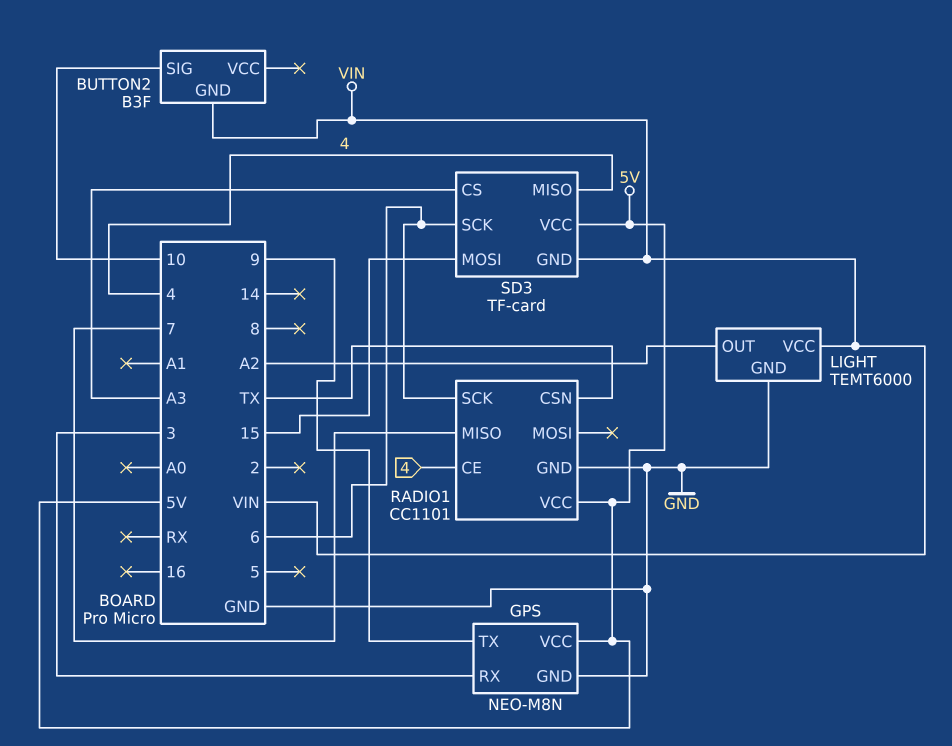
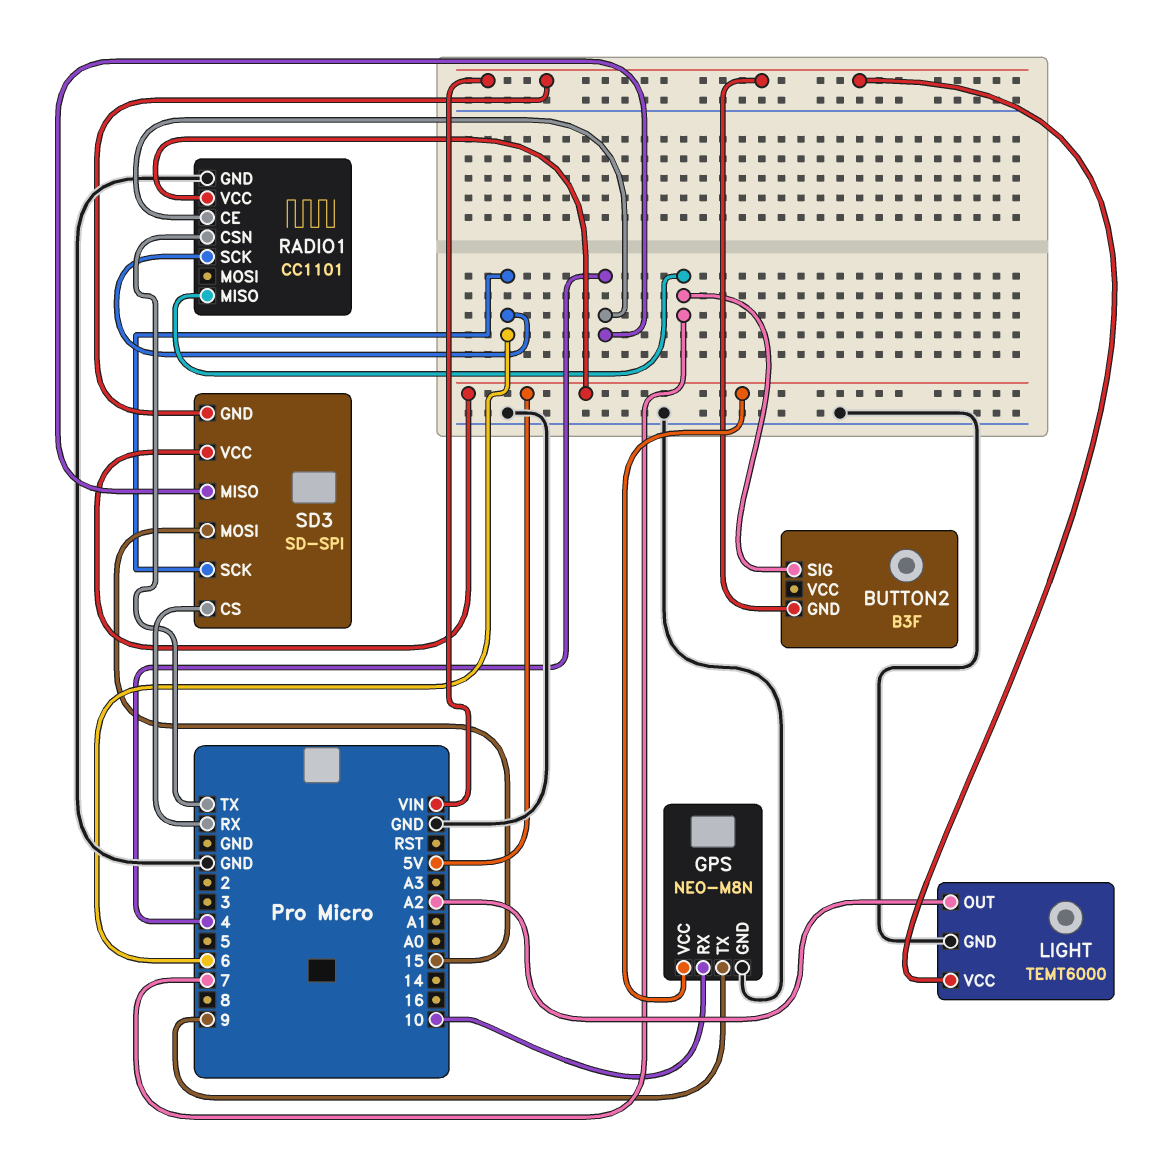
BUTTON2 pin SIG: 10 -> 7
GPS pin RX: 3 -> 10
SD3: TF-card -> SD-SPI
SD3 pin CS: A3 -> RX

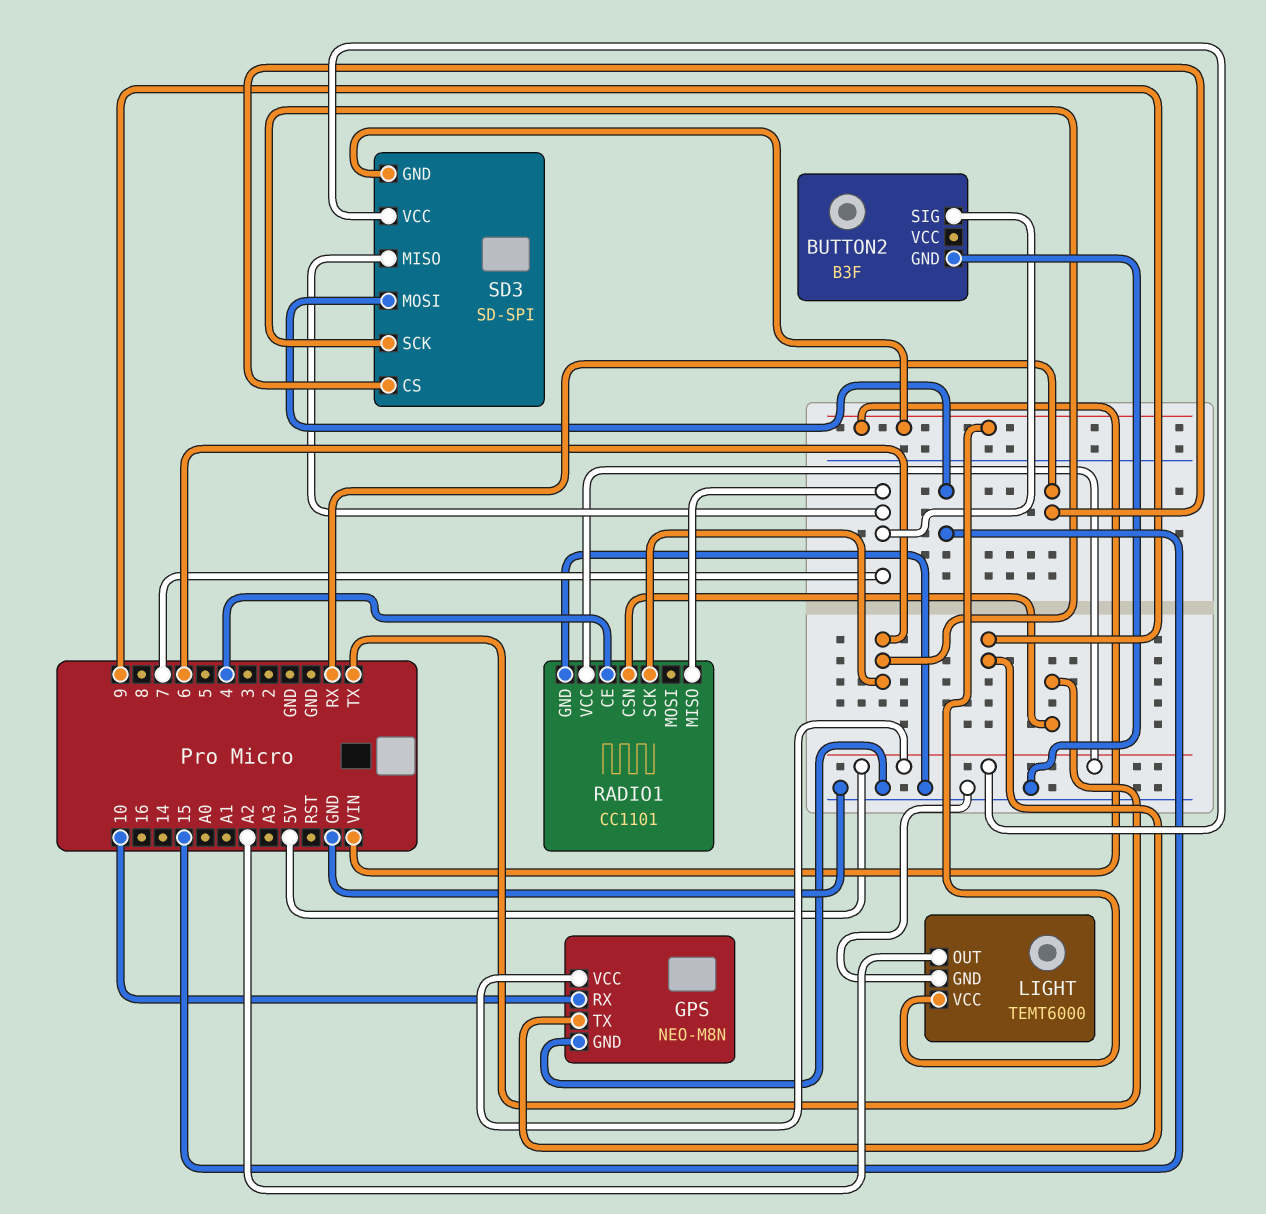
BUTTON2 pin GND: VIN -> GND
SD3 pin MISO: 4 -> 7

